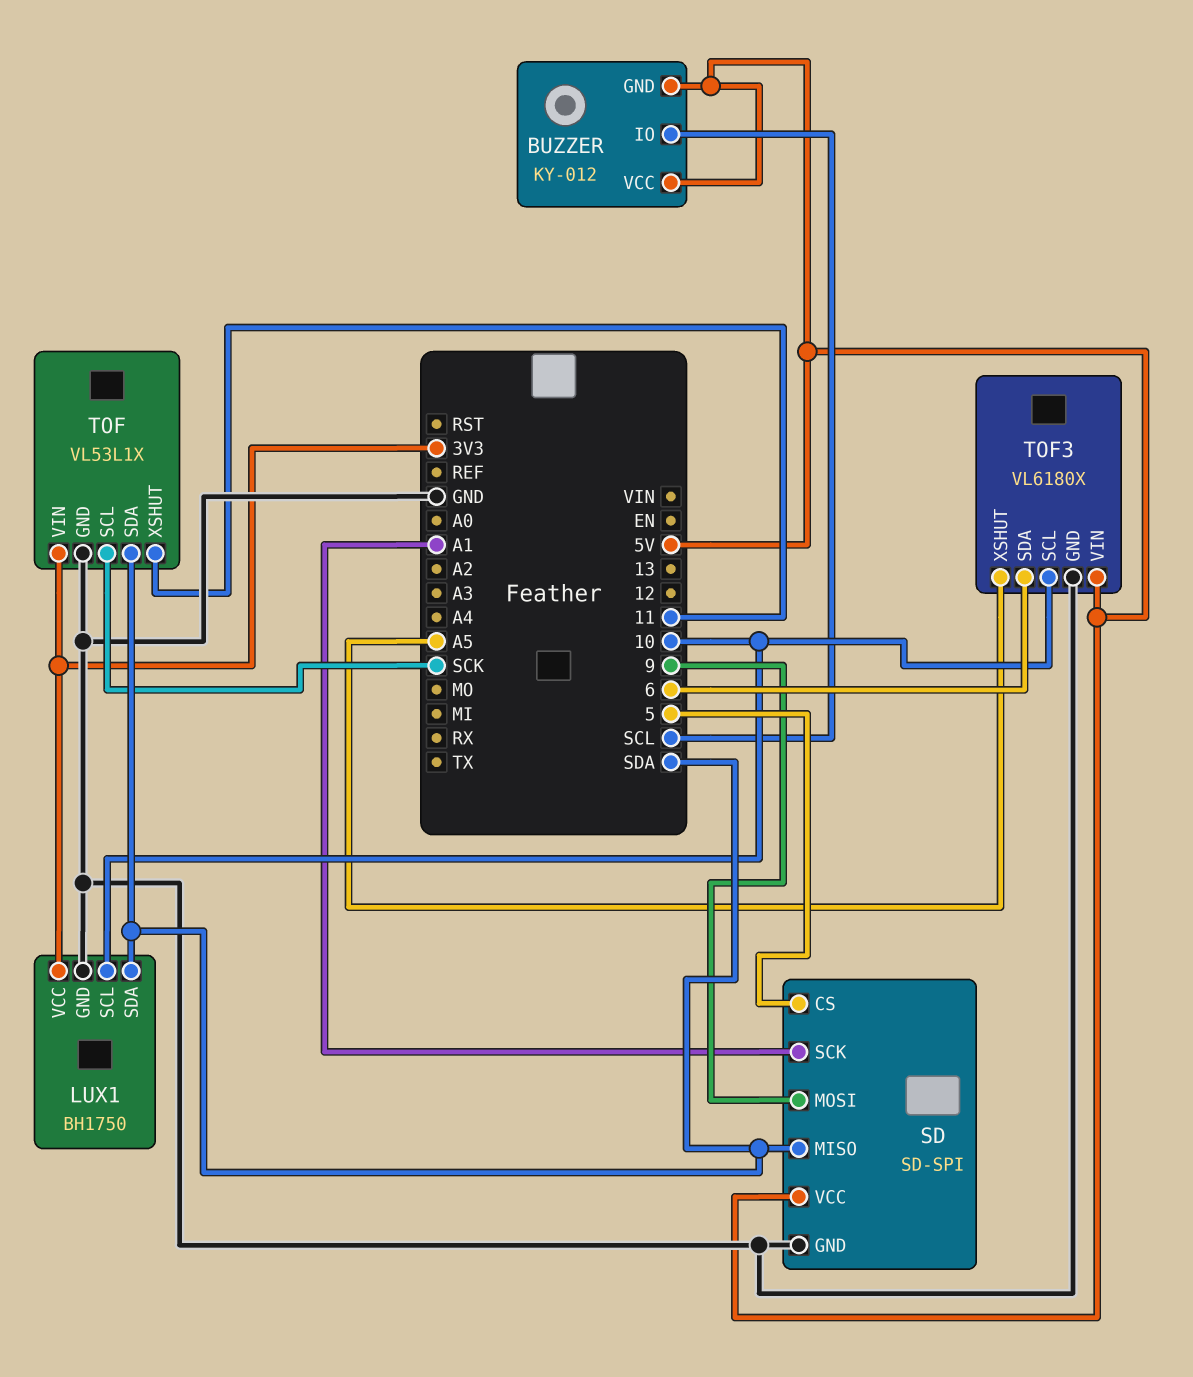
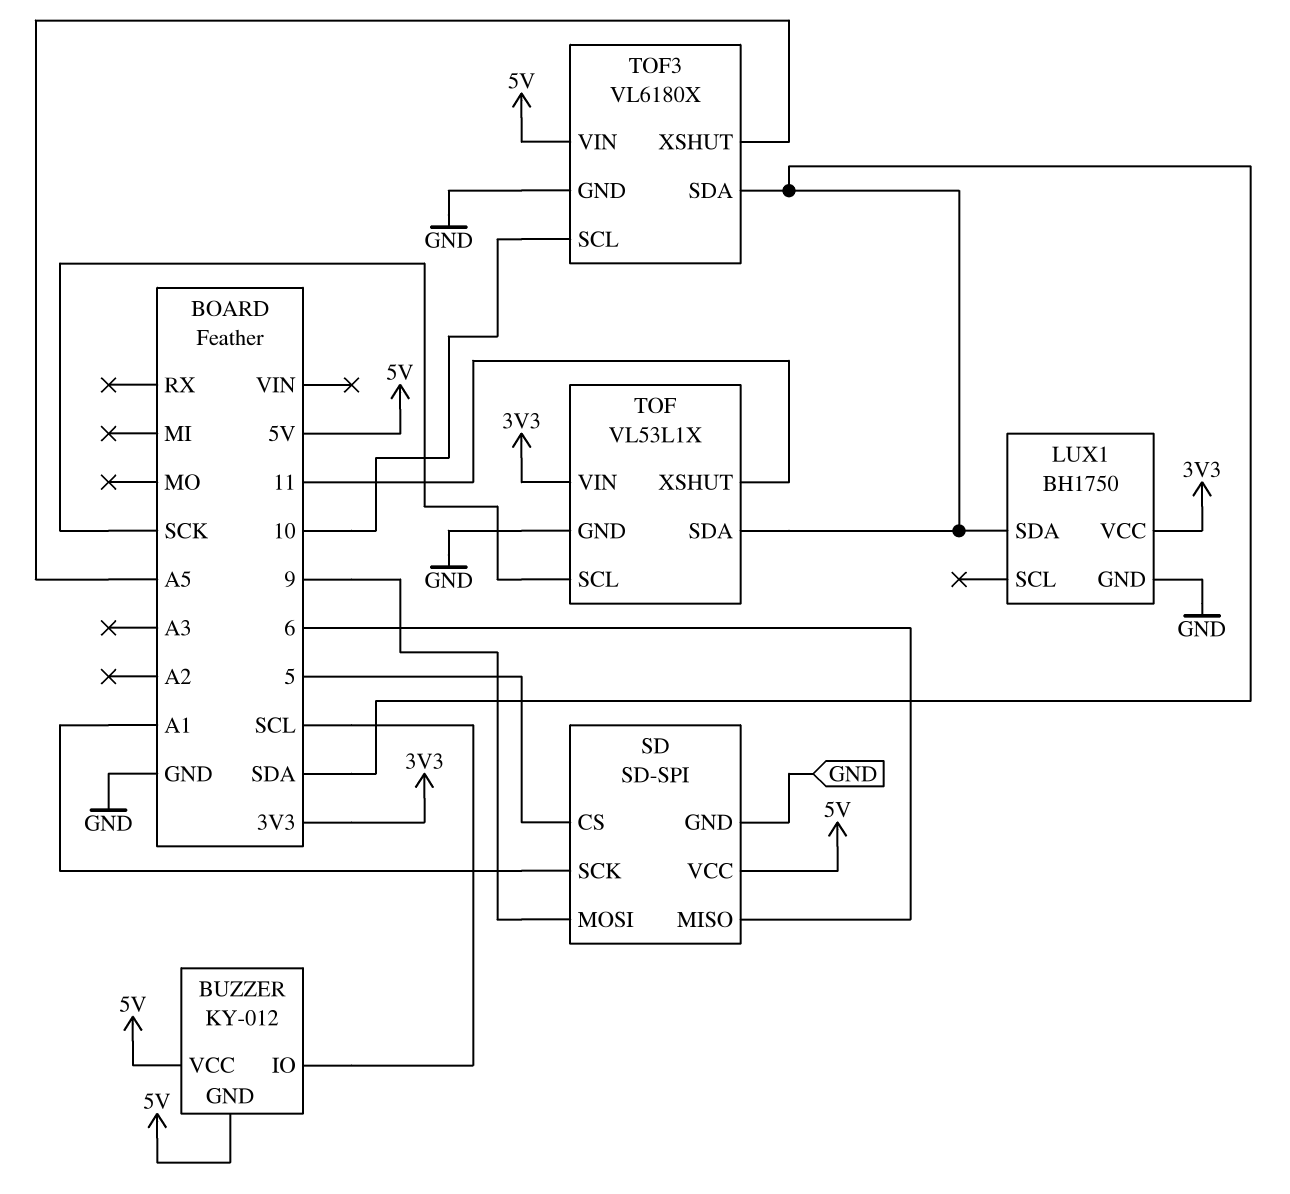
LUX1 pin SCL: 10 -> none
SD pin MISO: SDA -> 6
TOF3 pin SDA: 6 -> SDA

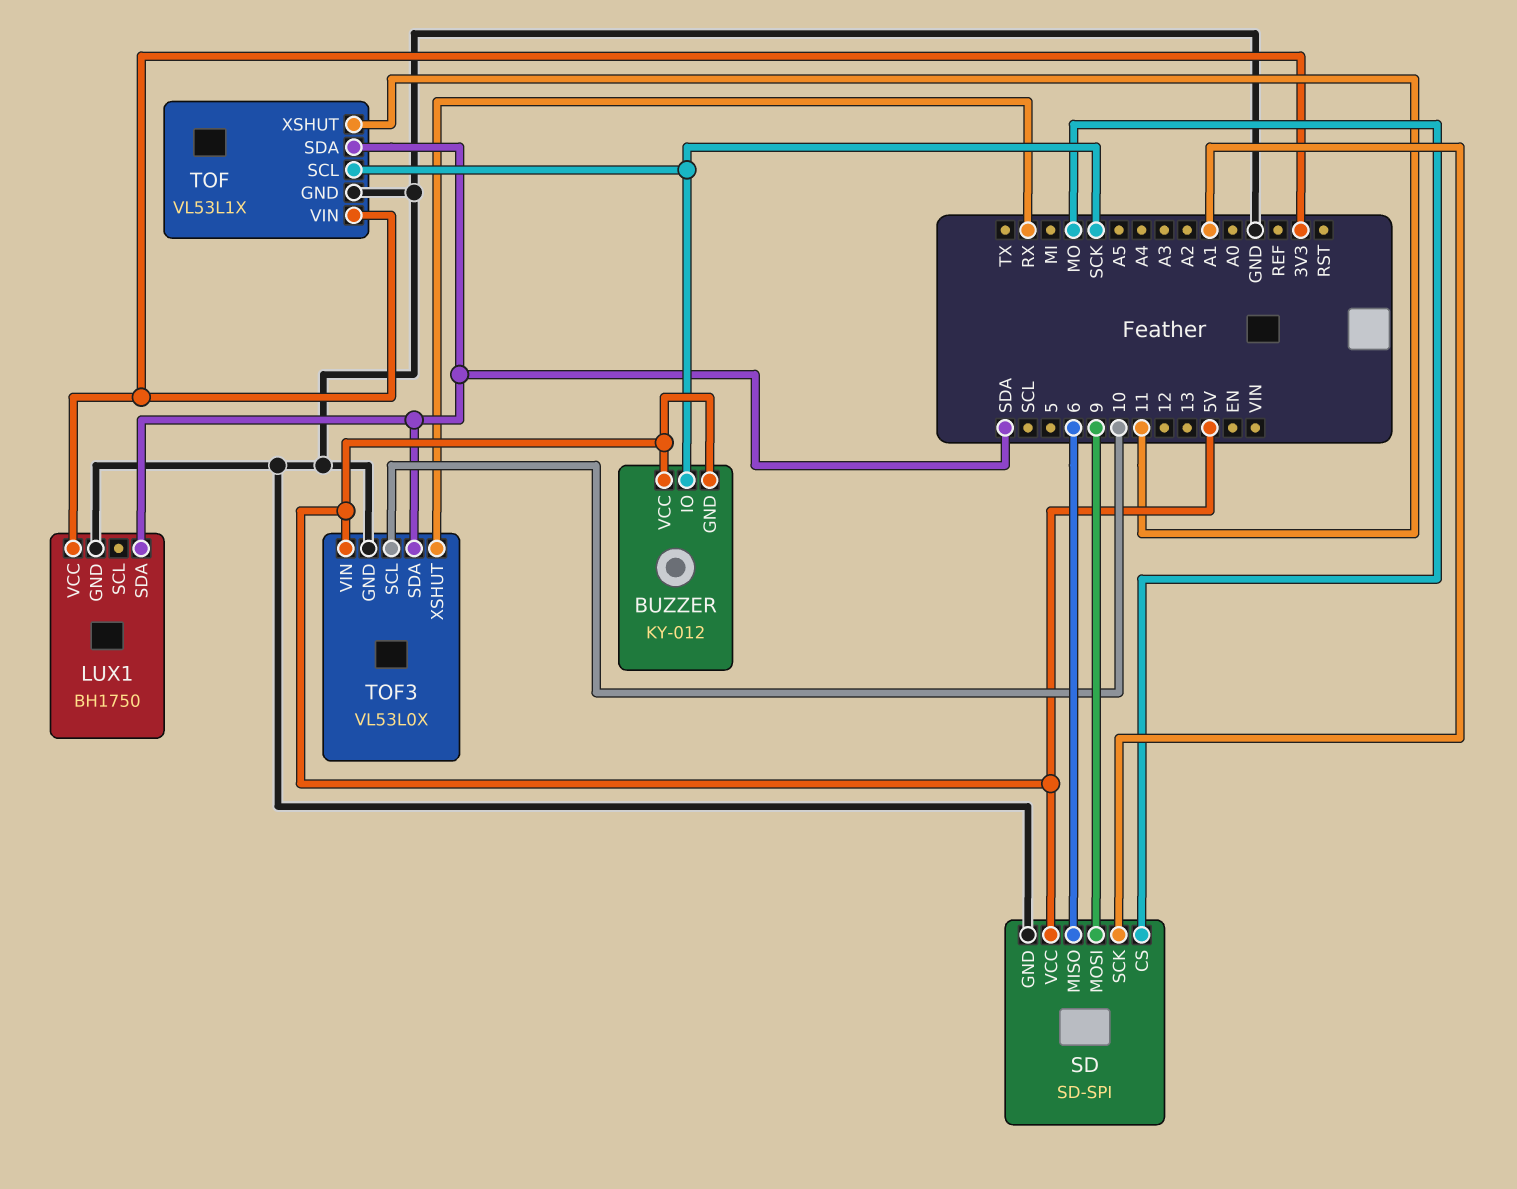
BUZZER pin IO: SCL -> SCK
SD pin CS: 5 -> MO
TOF3: VL6180X -> VL53L0X
TOF3 pin XSHUT: A5 -> RX

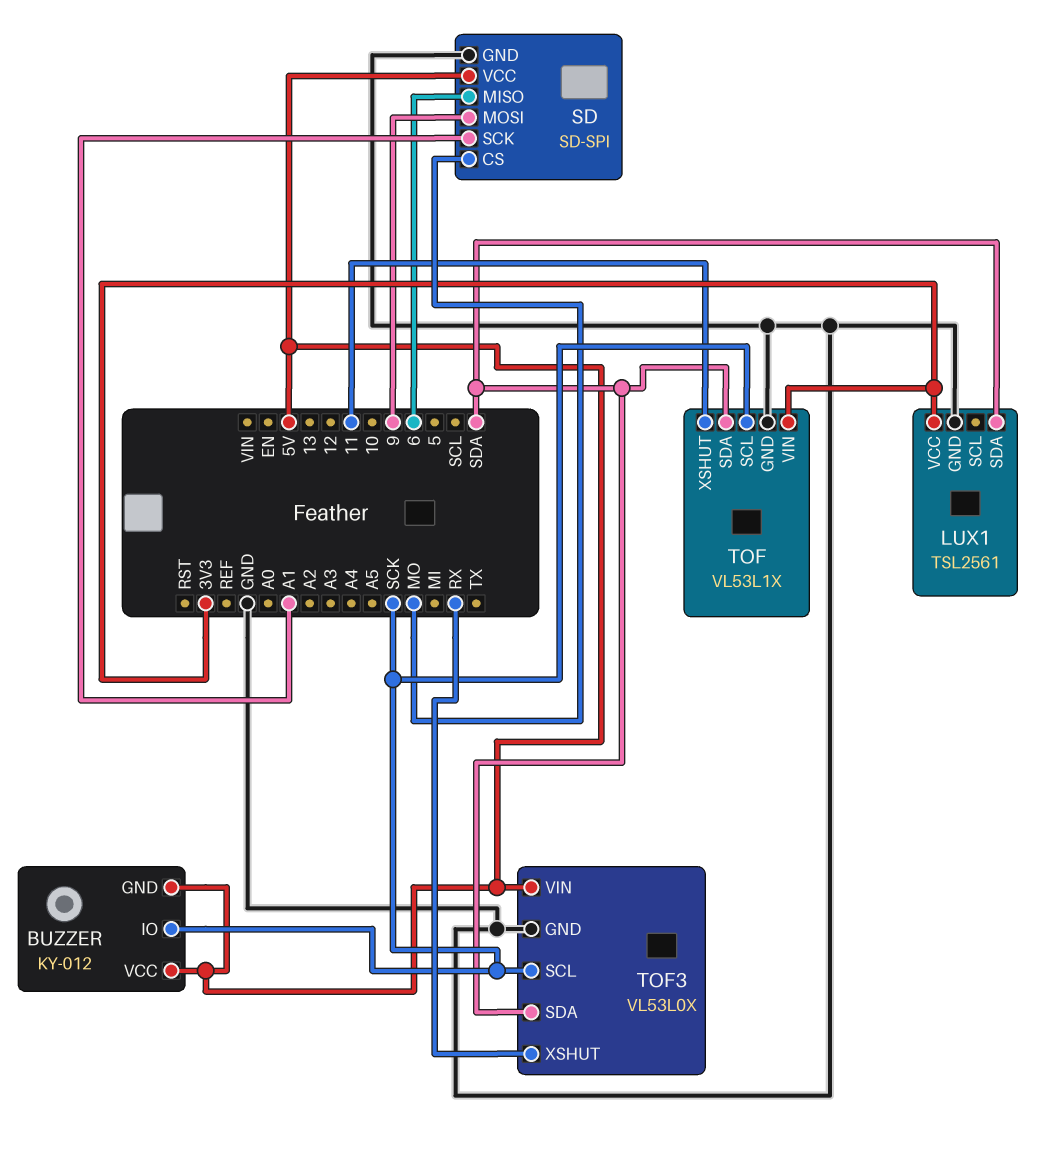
LUX1: BH1750 -> TSL2561
TOF3 pin SCL: 10 -> SCK

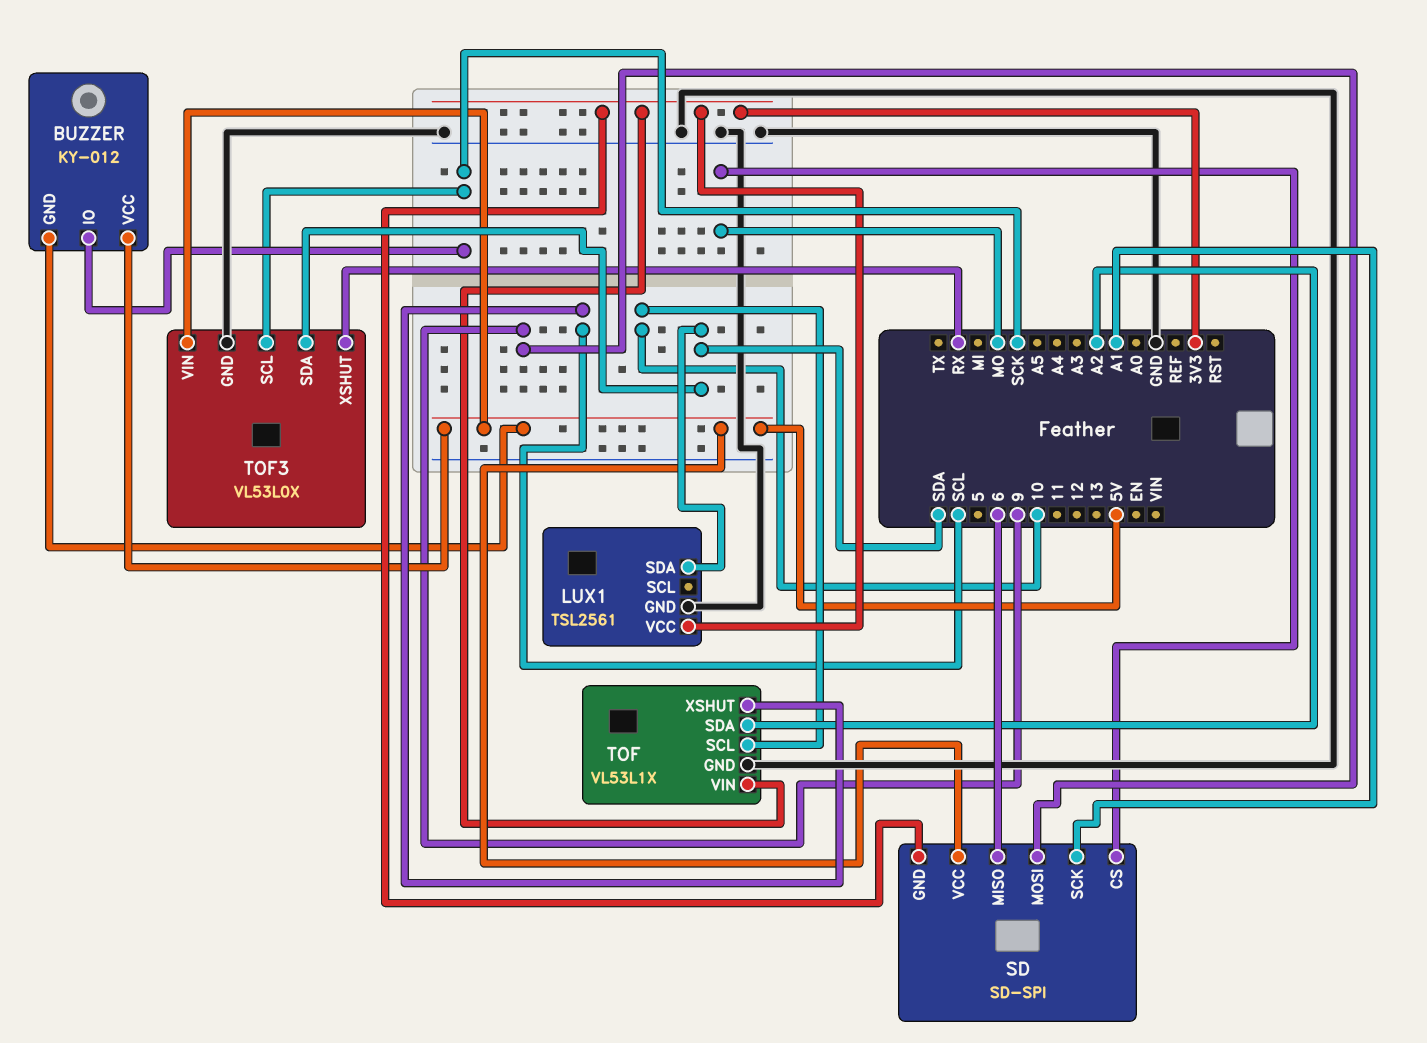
SD pin GND: GND -> 3V3
TOF pin SCL: SCK -> 10
TOF pin SDA: SDA -> A2
TOF pin XSHUT: 11 -> SCL

